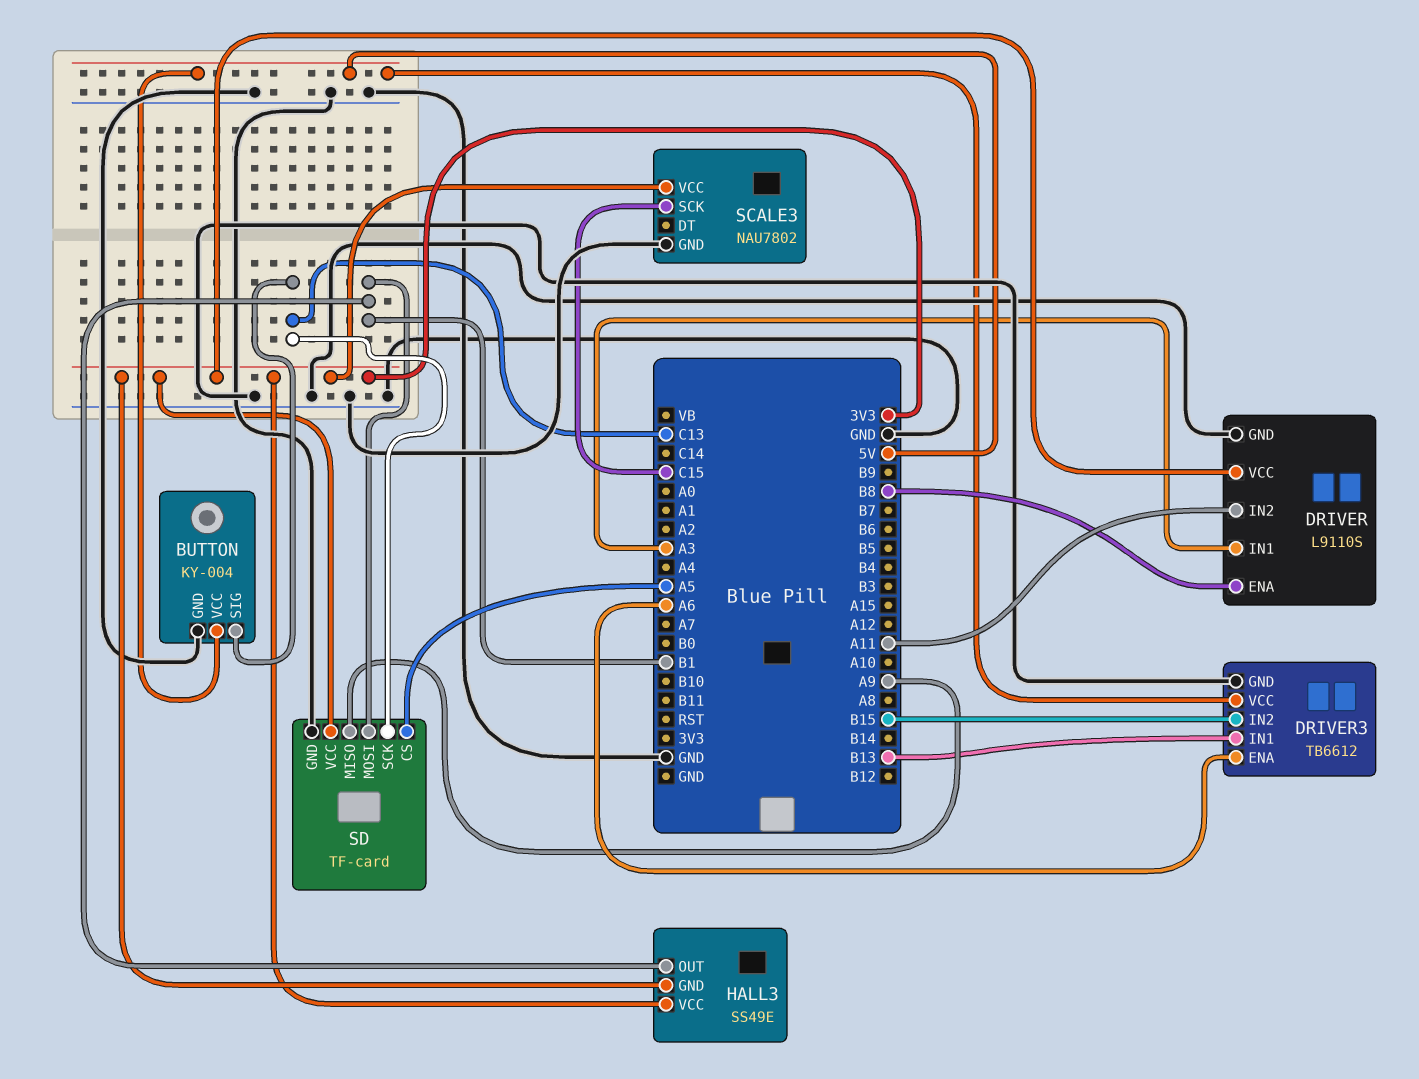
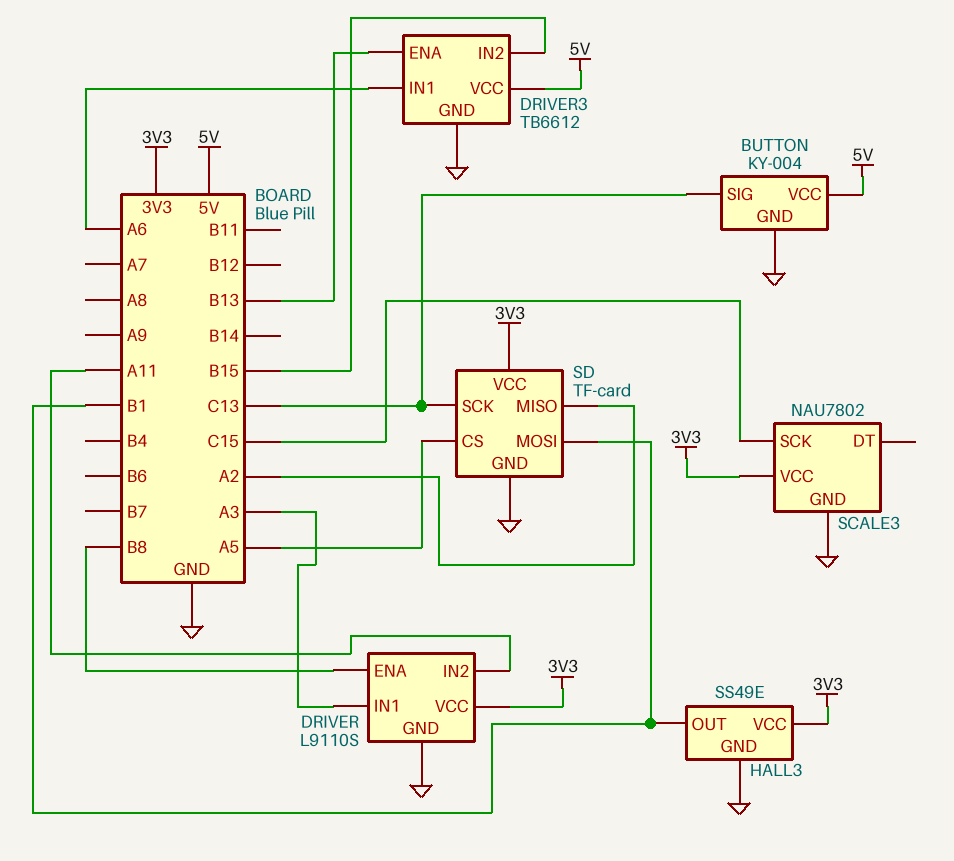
DRIVER3 pin ENA: A6 -> B13
DRIVER3 pin IN1: B13 -> A6
HALL3 pin GND: 3V3 -> GND
SD pin MISO: A9 -> A2

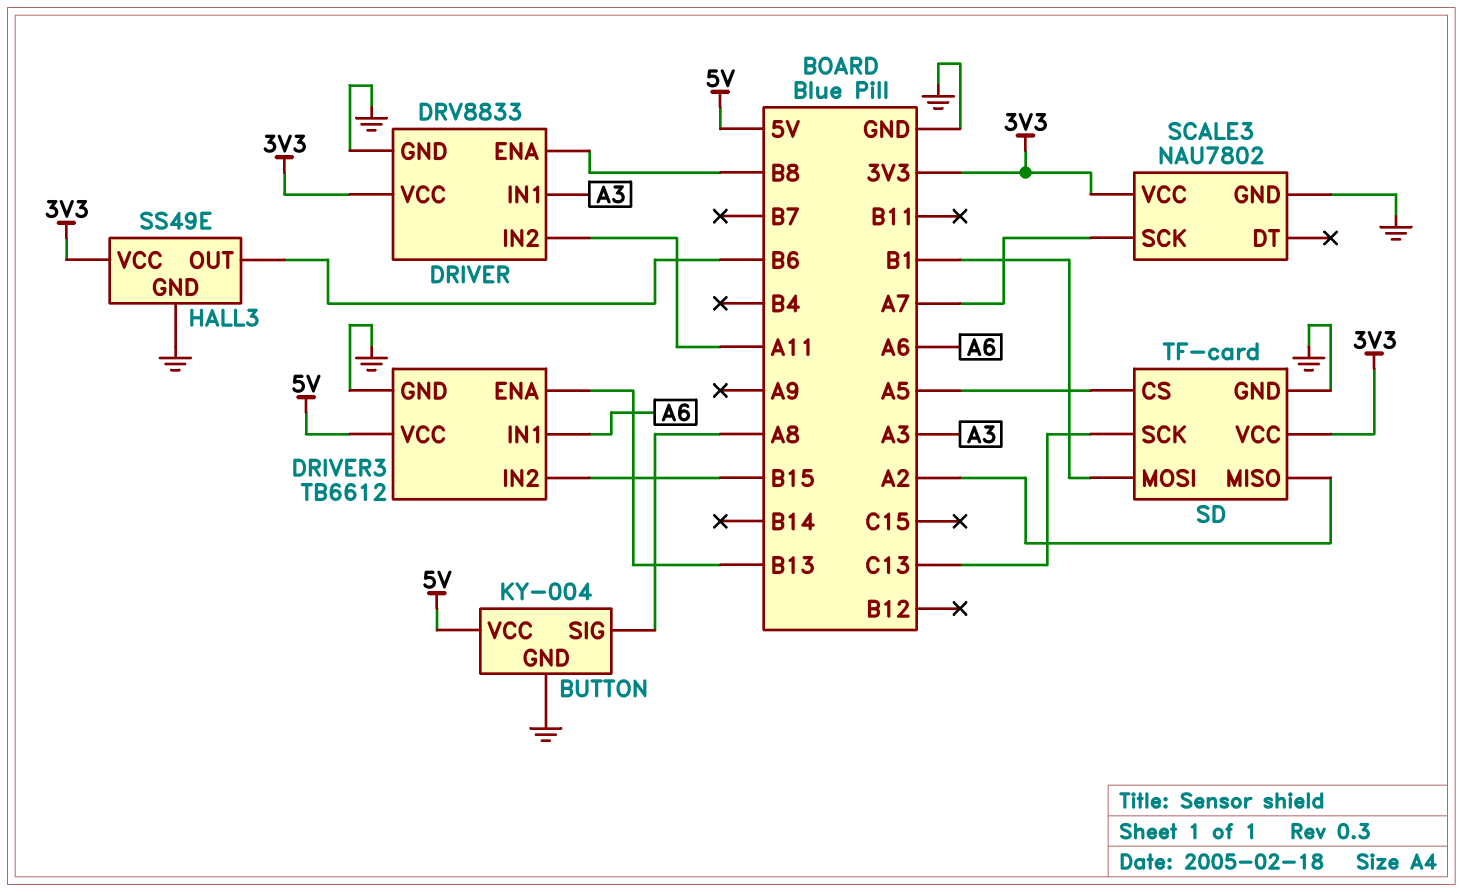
BUTTON pin SIG: C13 -> A8
DRIVER: L9110S -> DRV8833
HALL3 pin OUT: B1 -> B6
SCALE3 pin SCK: C15 -> A7

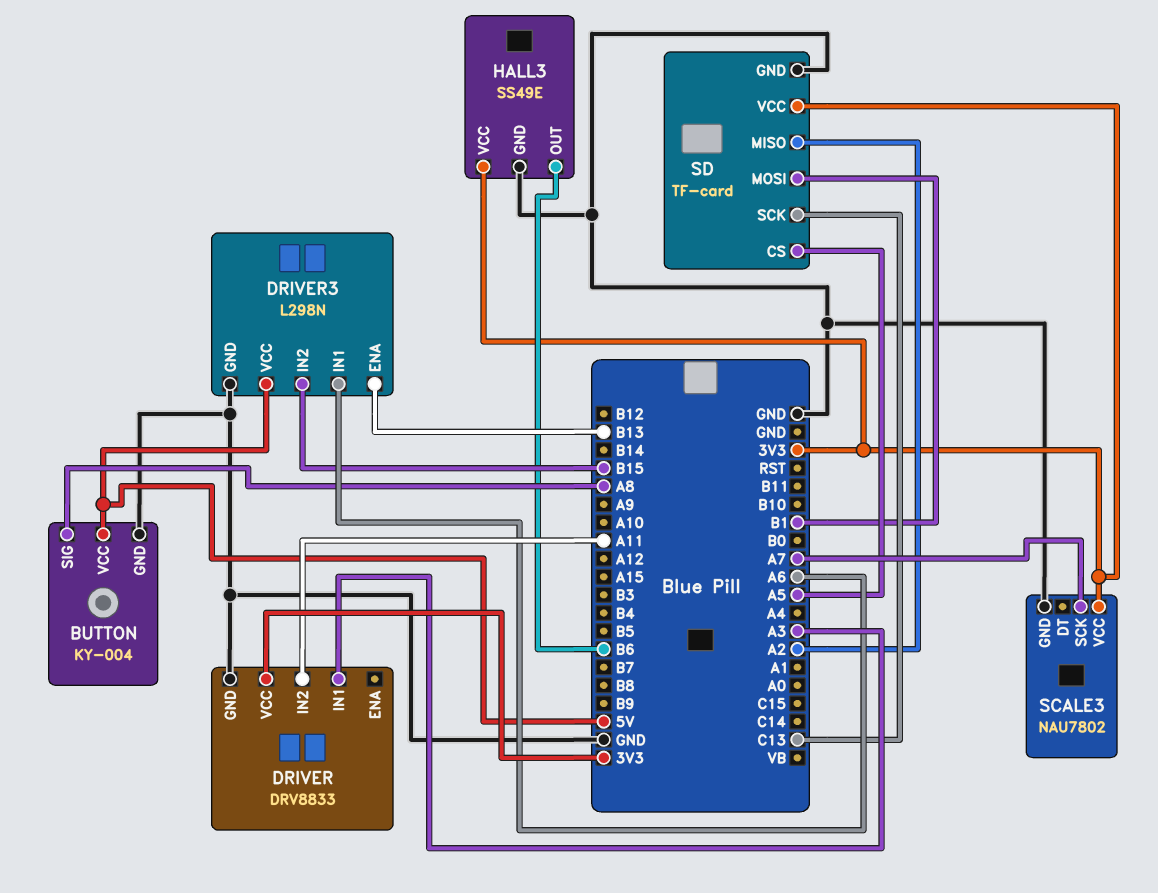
DRIVER pin ENA: B8 -> none
DRIVER3: TB6612 -> L298N

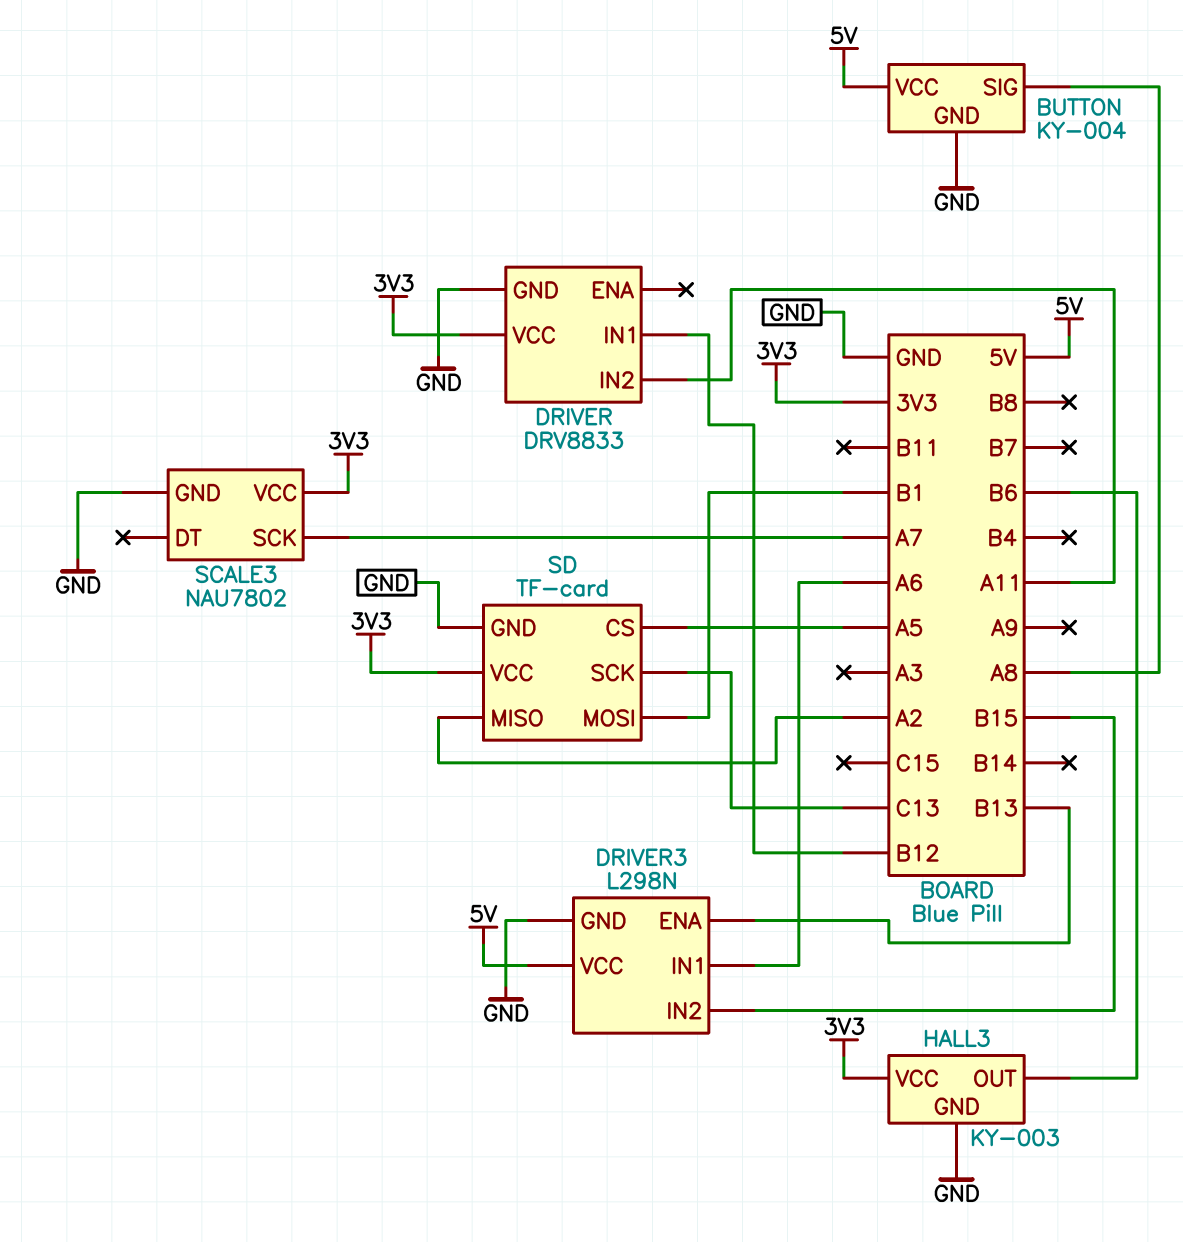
DRIVER pin IN1: A3 -> B12
HALL3: SS49E -> KY-003

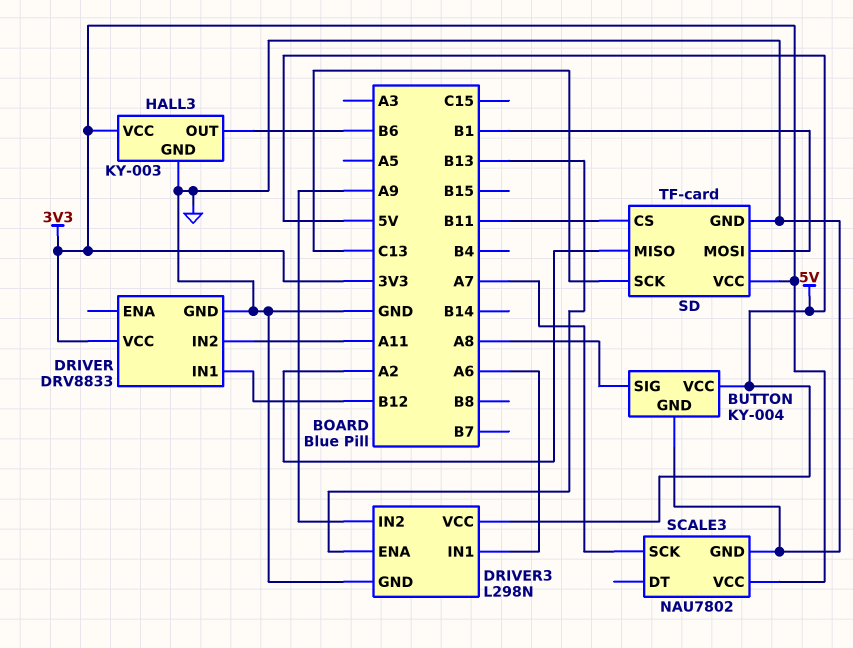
DRIVER3 pin IN2: B15 -> A9
SD pin CS: A5 -> B11

